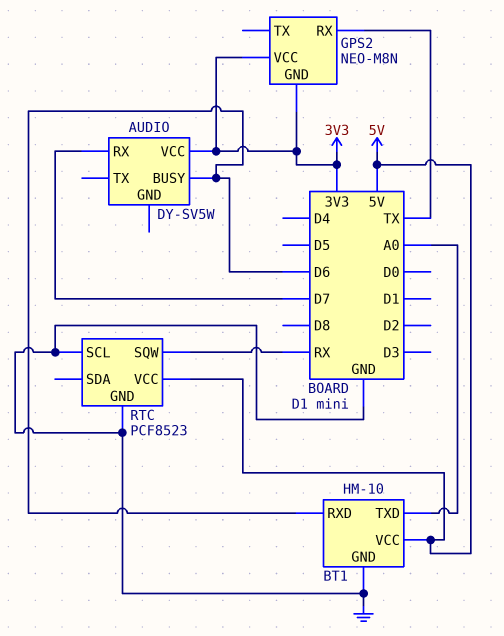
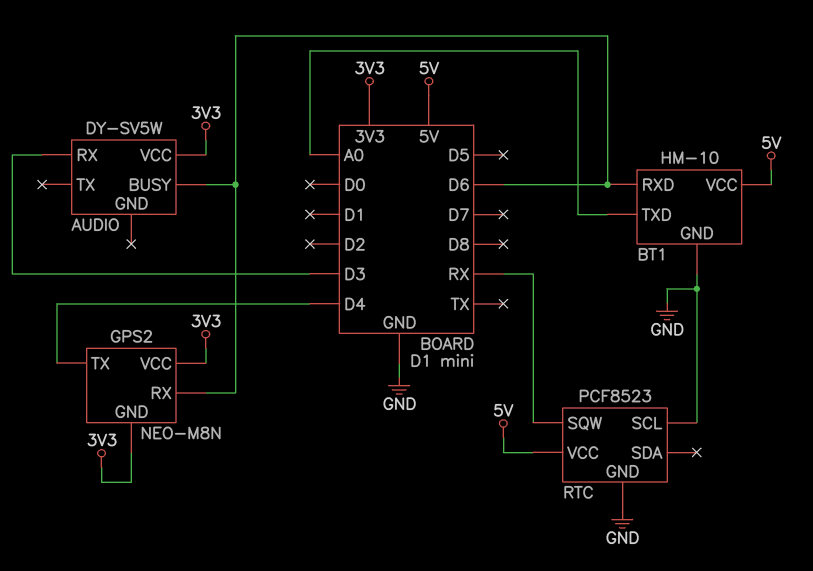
AUDIO pin RX: D7 -> D3
GPS2 pin RX: TX -> D6
GPS2 pin TX: none -> D4

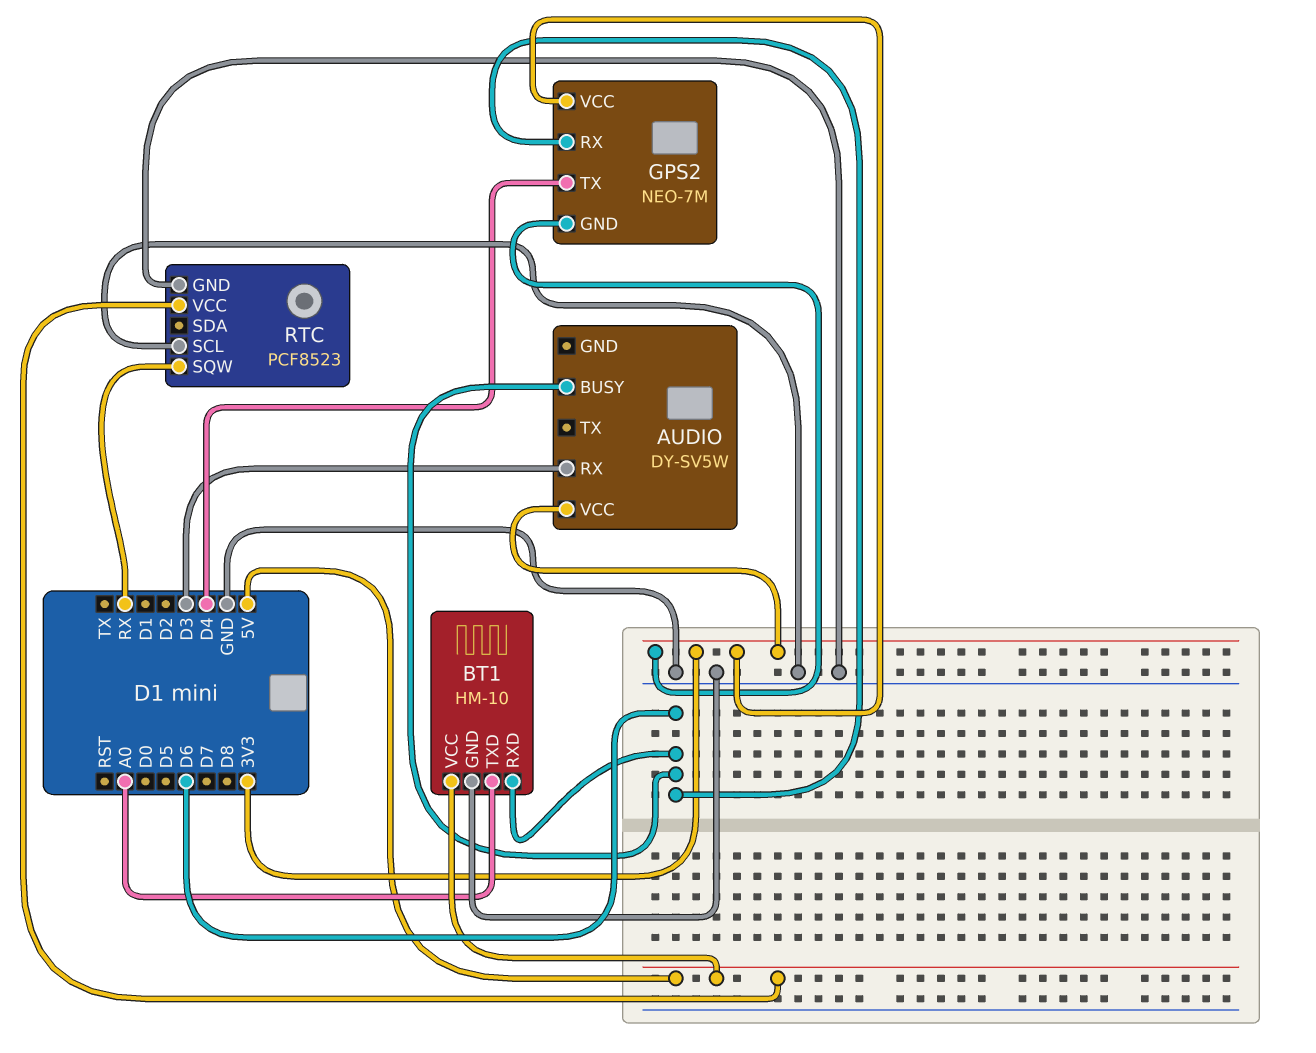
GPS2: NEO-M8N -> NEO-7M

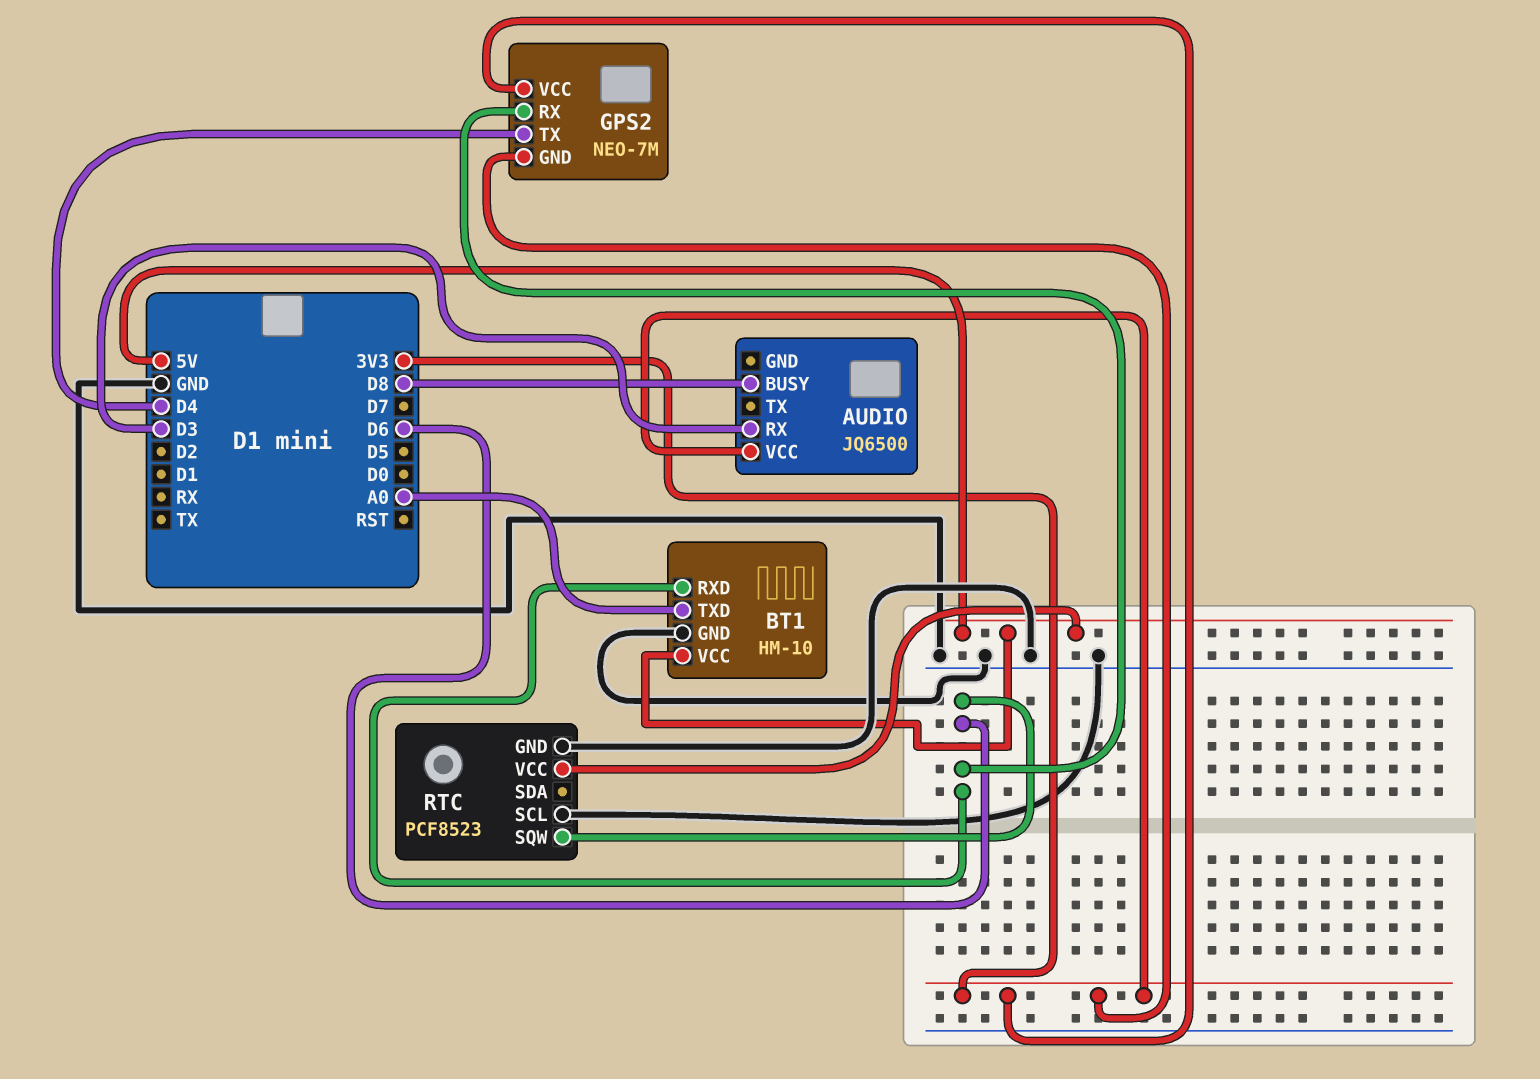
AUDIO: DY-SV5W -> JQ6500
AUDIO pin BUSY: D6 -> D8
RTC pin SQW: RX -> D6

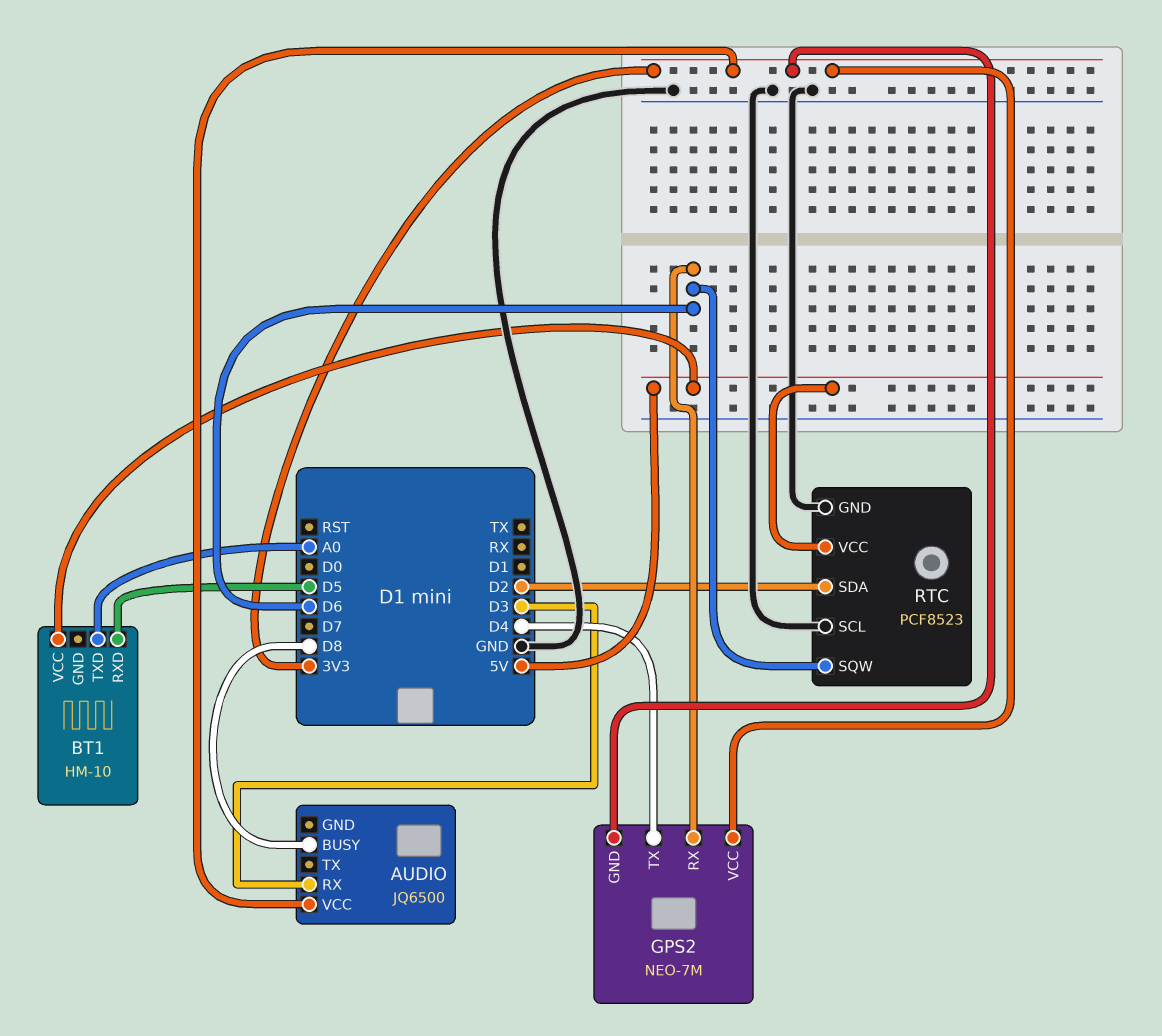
BT1 pin GND: GND -> none
BT1 pin RXD: D6 -> D5
RTC pin SDA: none -> D2

